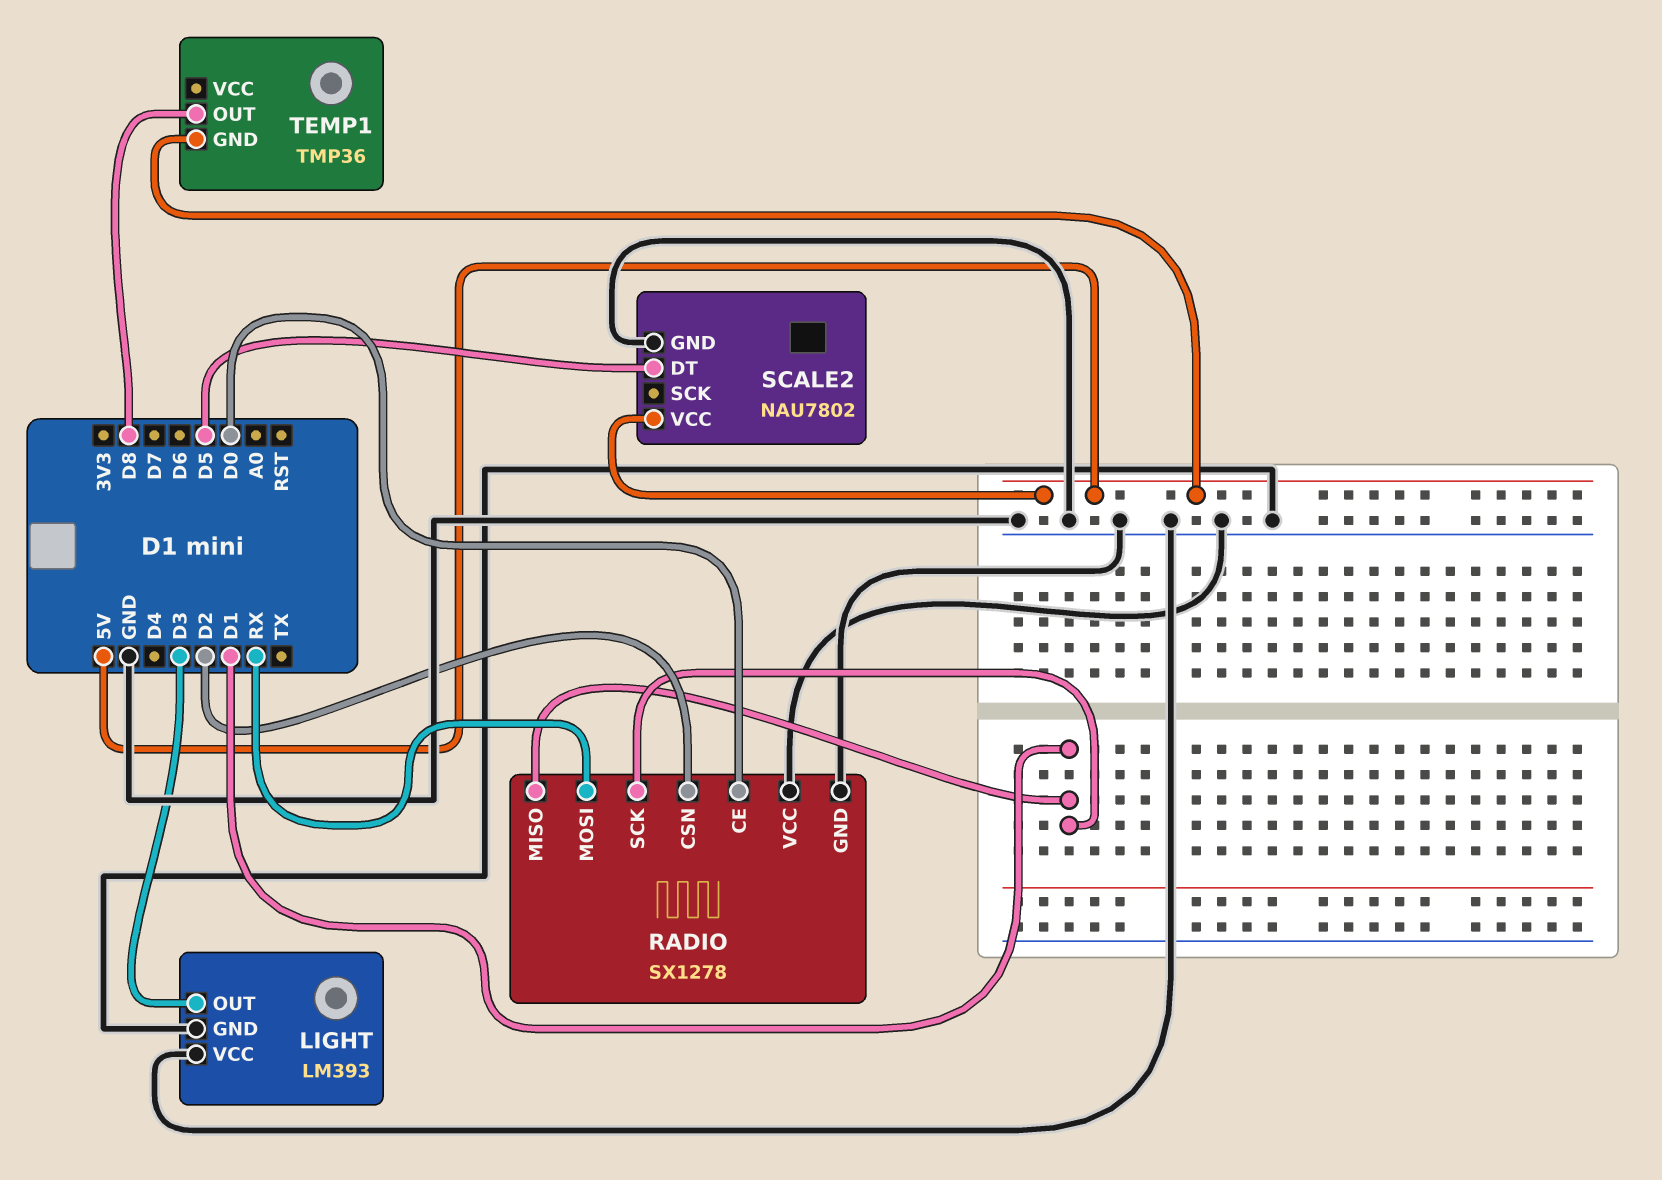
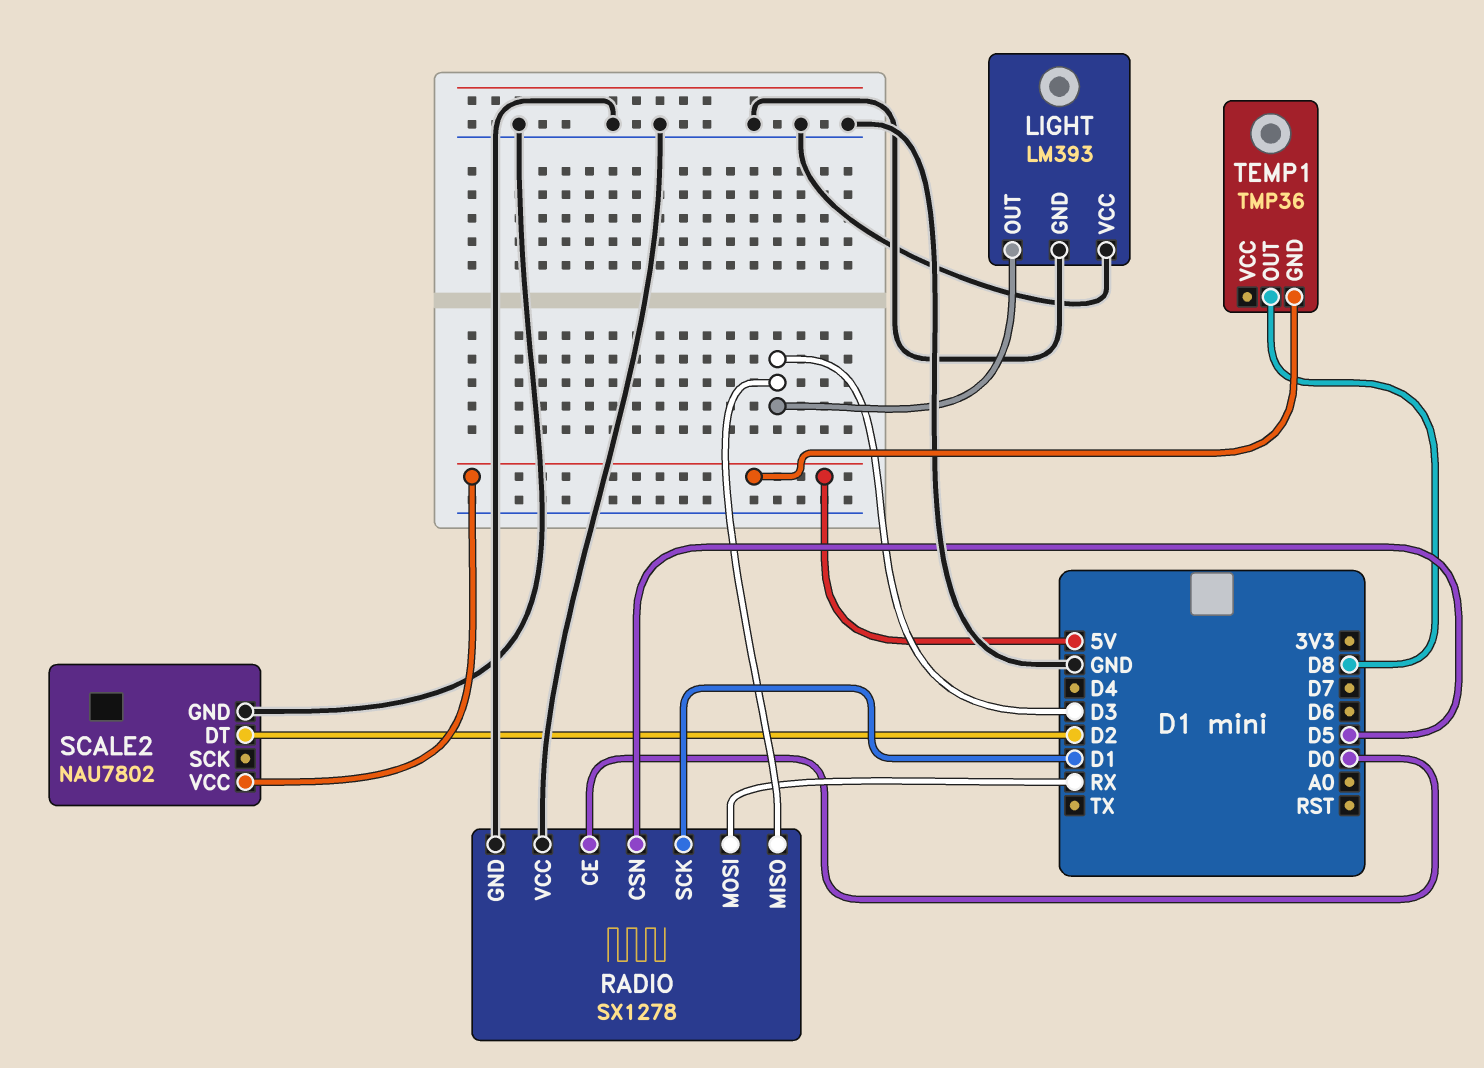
RADIO pin CSN: D2 -> D5
RADIO pin MISO: D1 -> D3
SCALE2 pin DT: D5 -> D2

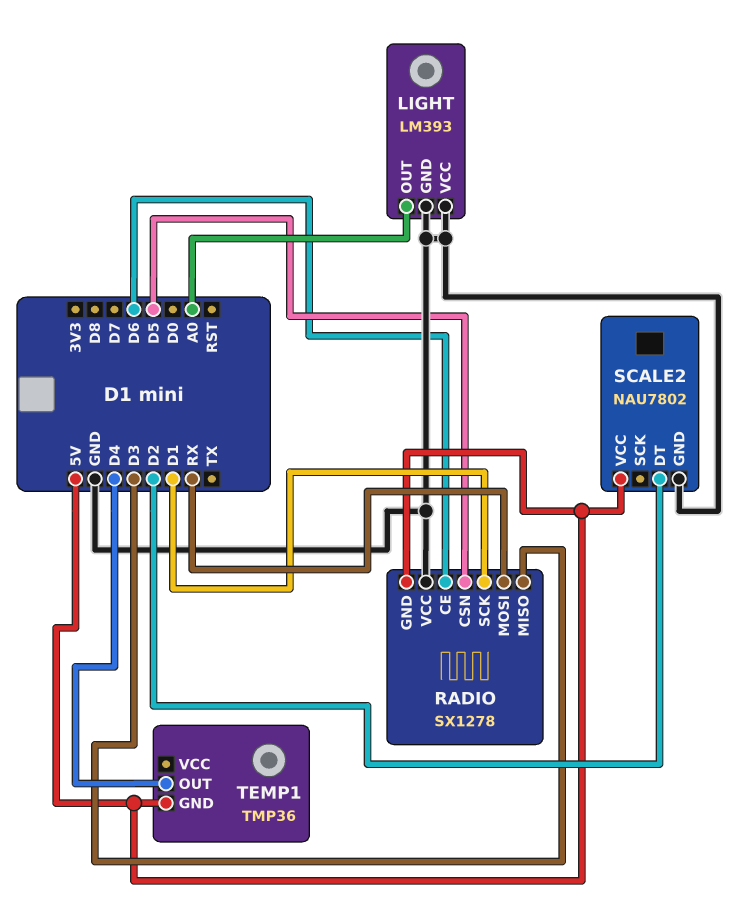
LIGHT pin OUT: D3 -> A0
RADIO pin CE: D0 -> D6
RADIO pin GND: GND -> 5V
TEMP1 pin OUT: D8 -> D4

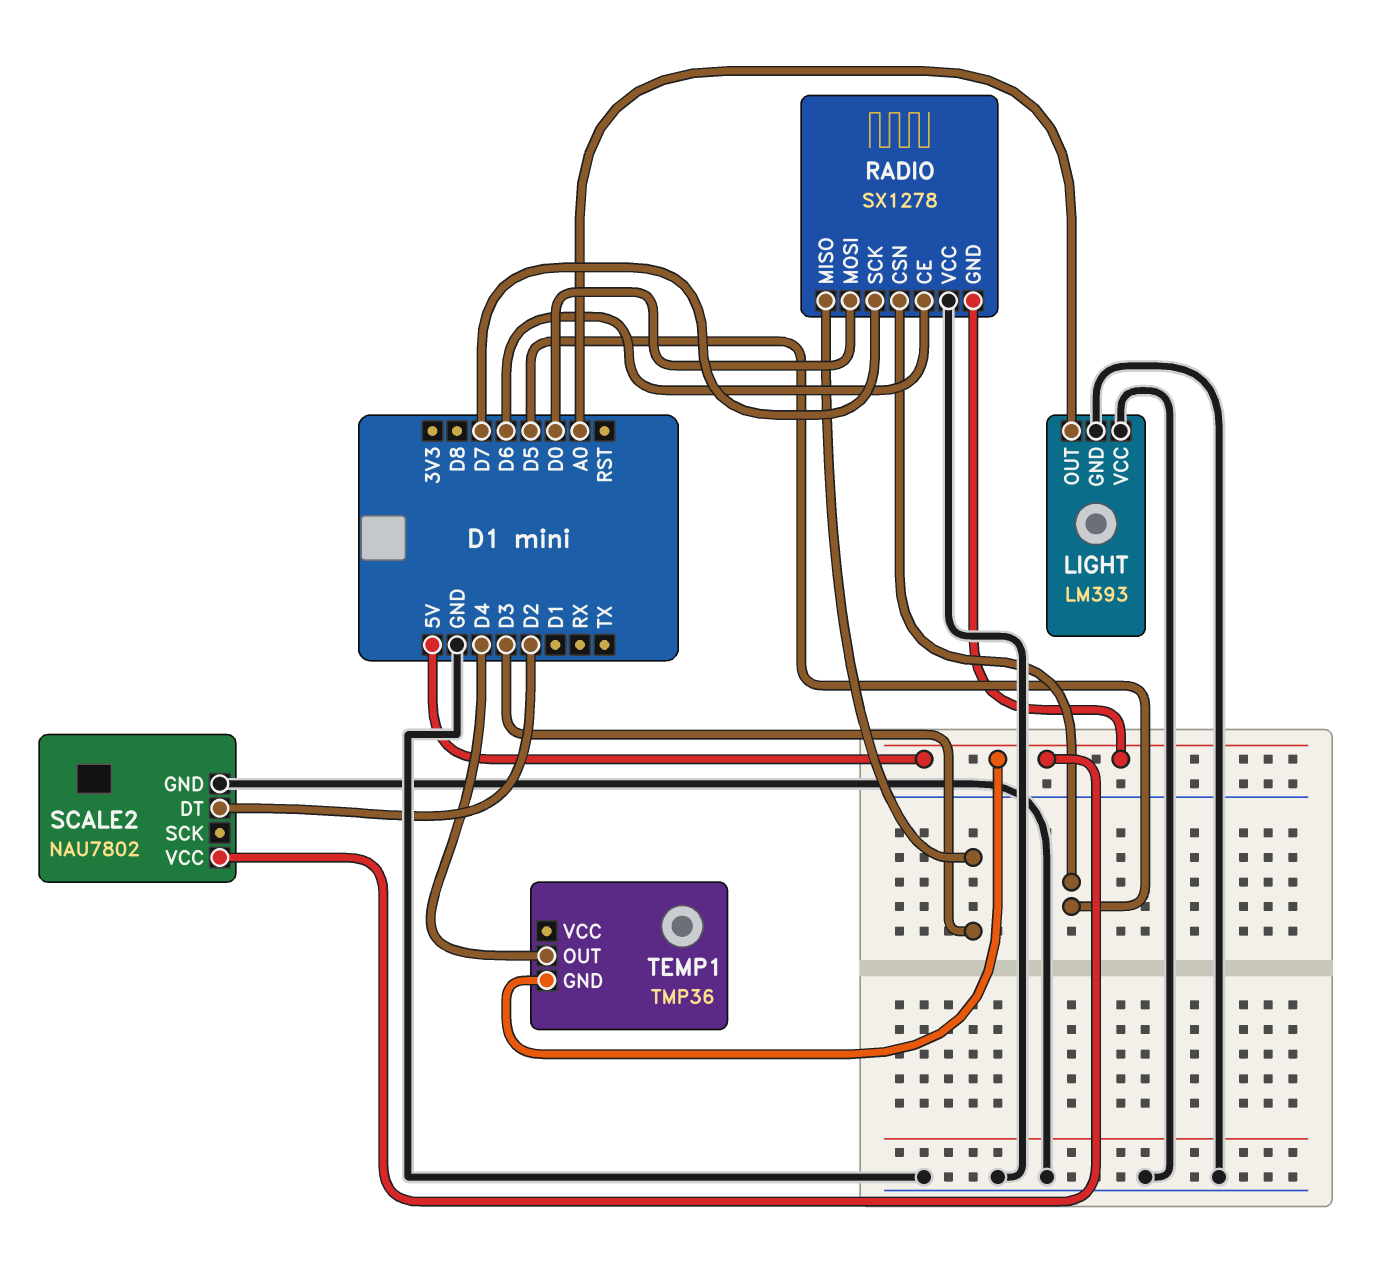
RADIO pin MOSI: RX -> D0
RADIO pin SCK: D1 -> D7

